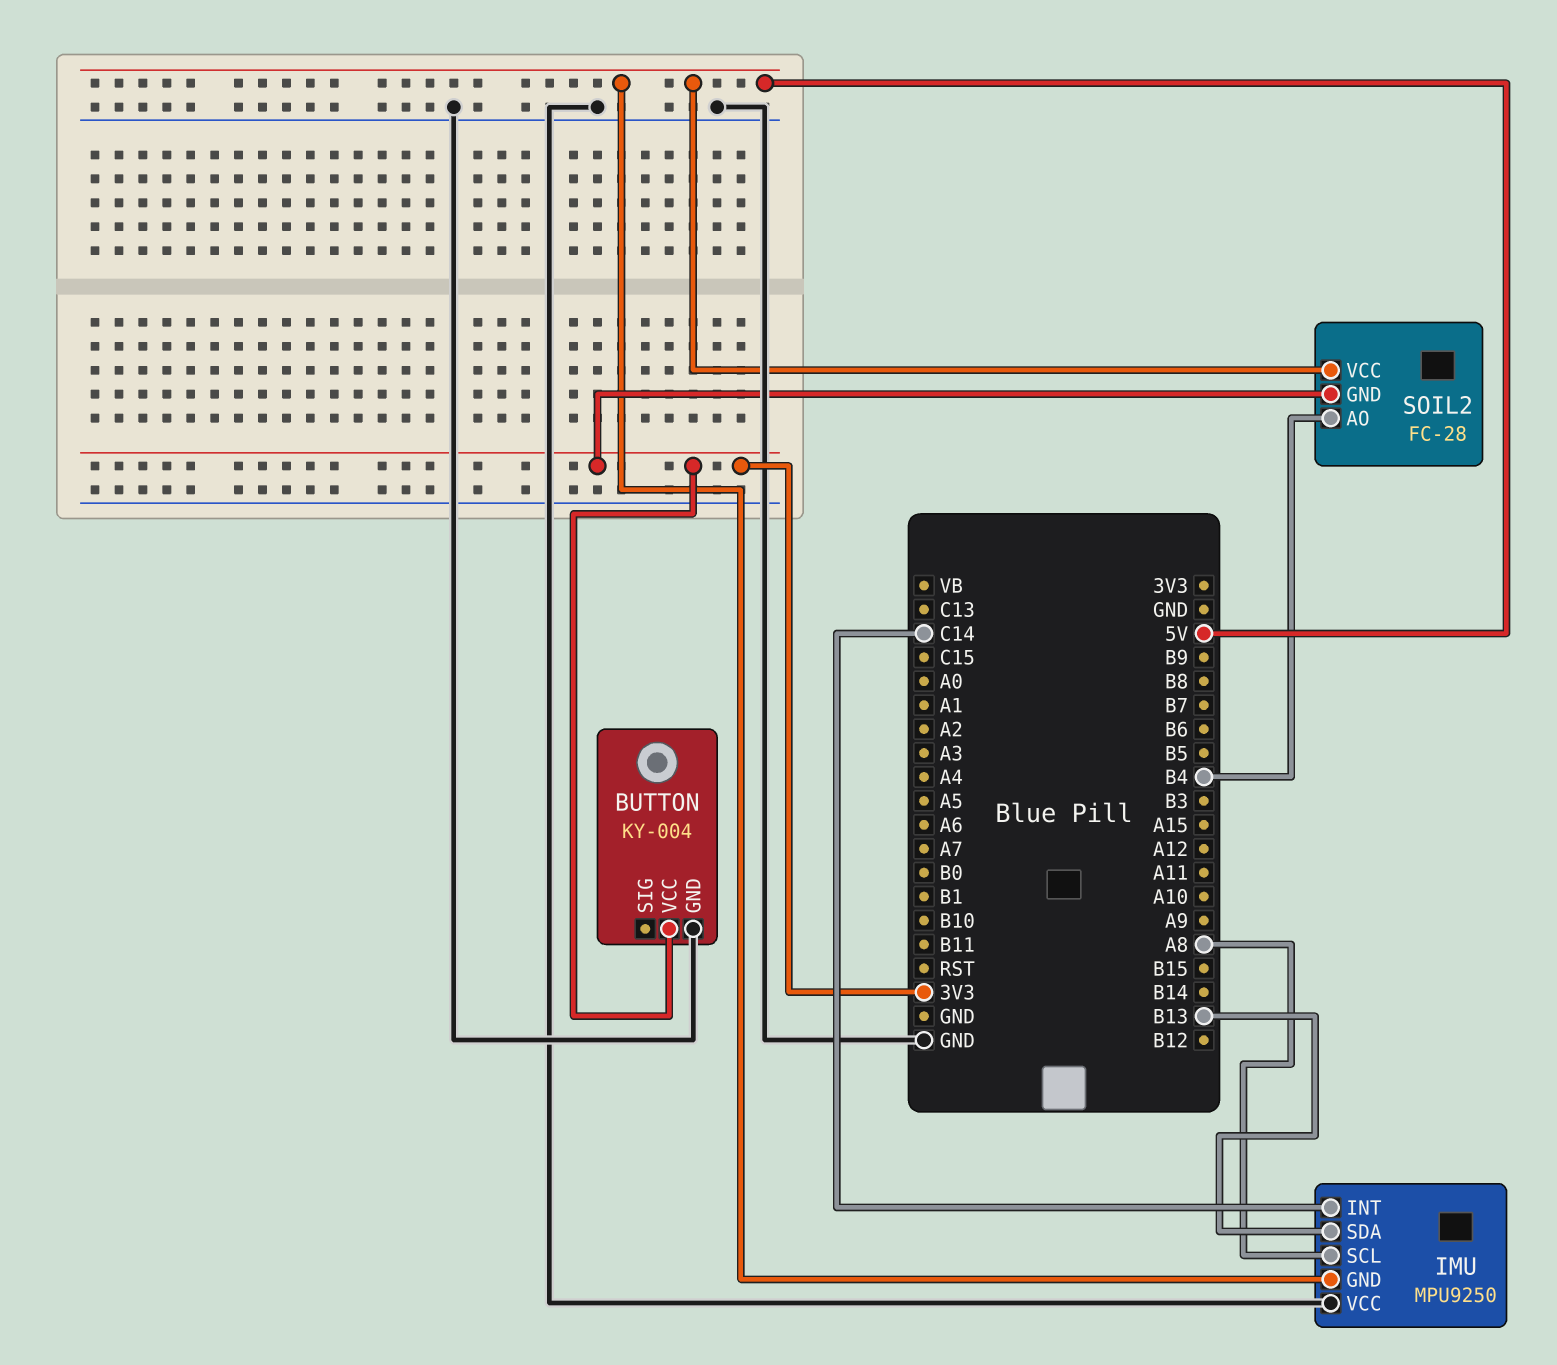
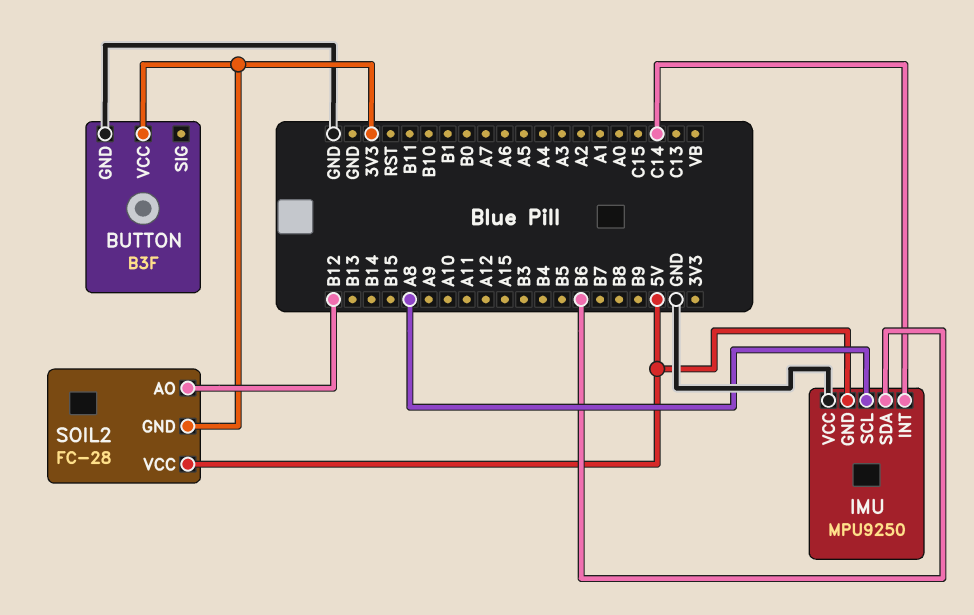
BUTTON: KY-004 -> B3F
IMU pin SDA: B13 -> B6
SOIL2 pin AO: B4 -> B12

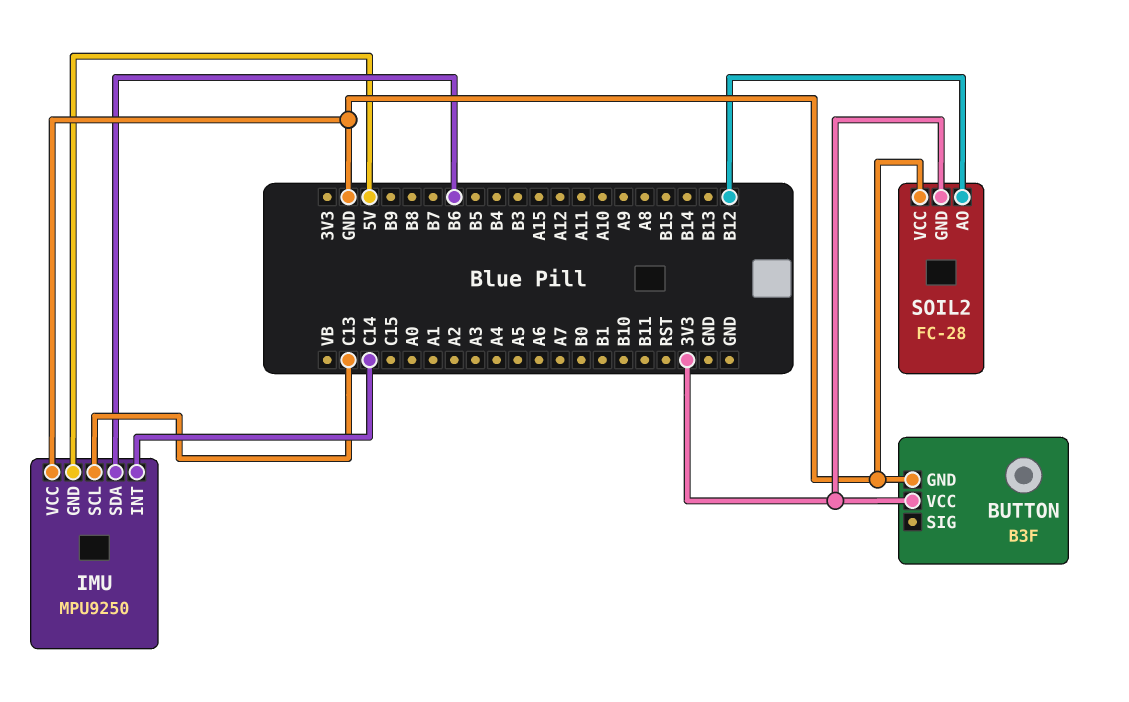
IMU pin SCL: A8 -> C13
SOIL2 pin VCC: 5V -> GND

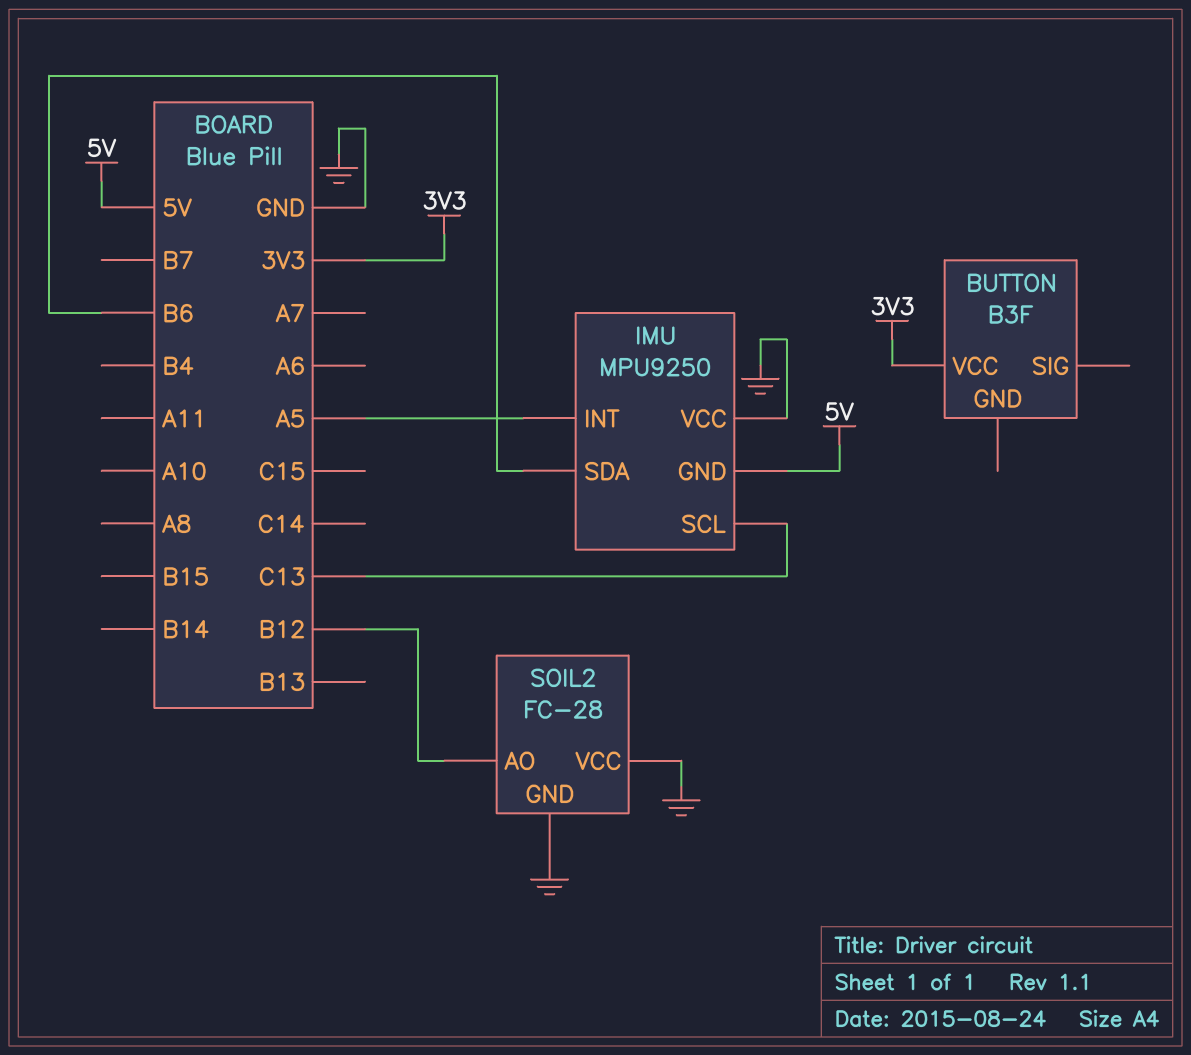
BUTTON pin GND: GND -> none
IMU pin INT: C14 -> A5
SOIL2 pin GND: 3V3 -> GND

